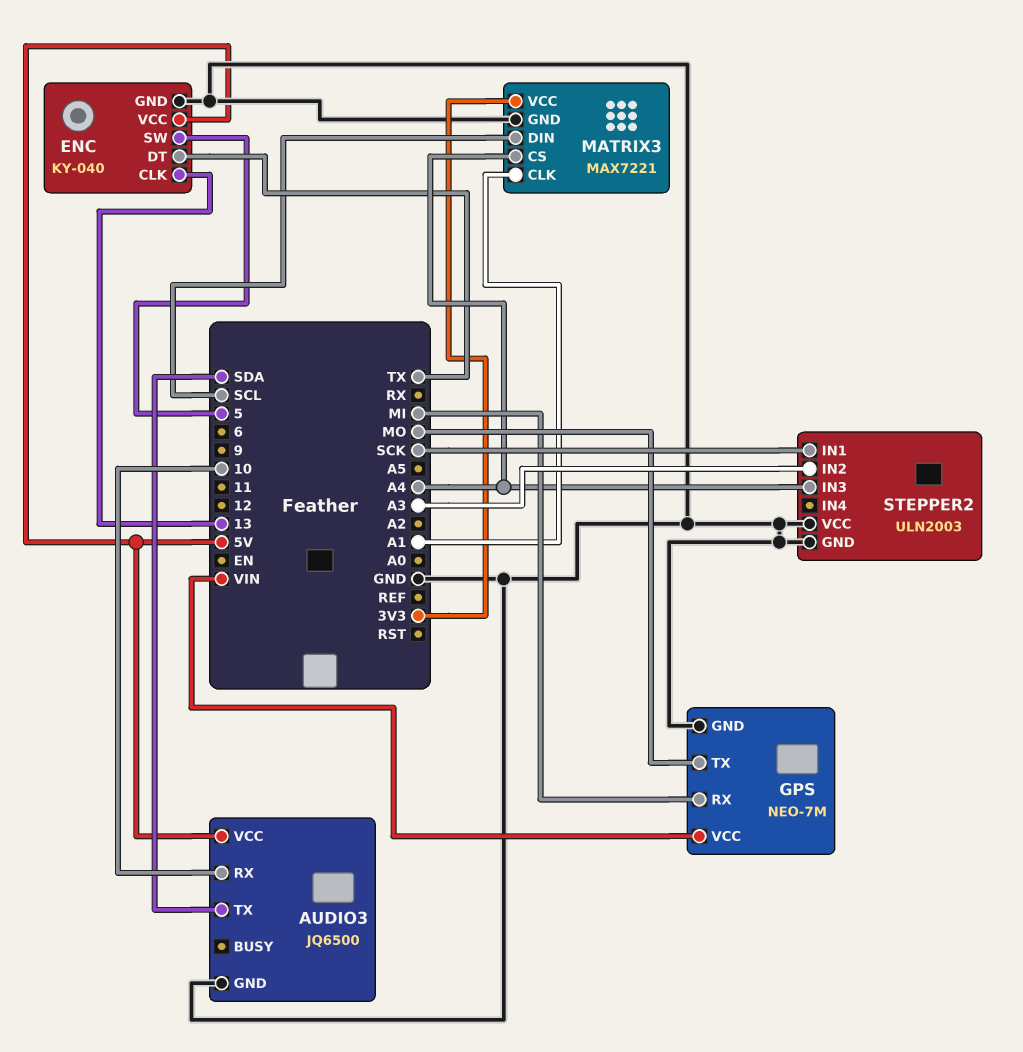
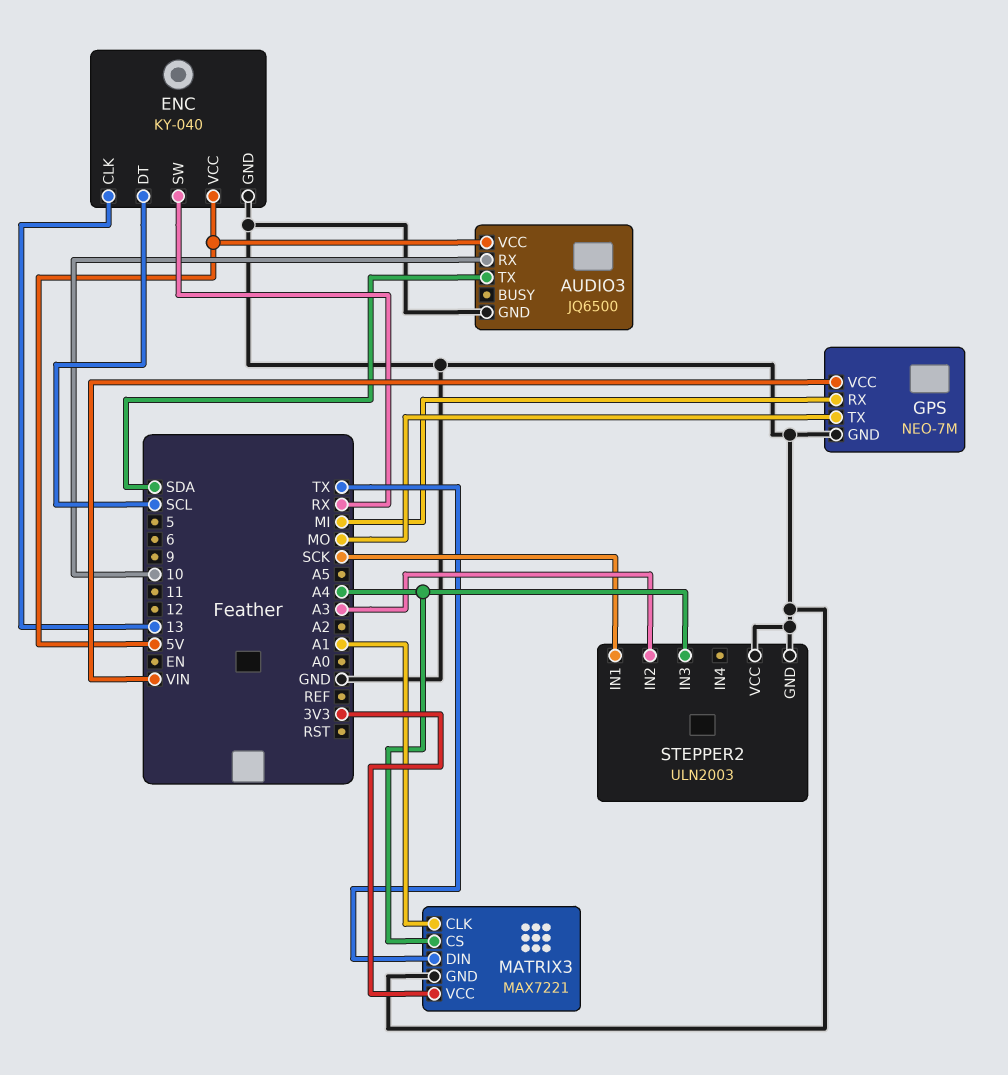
ENC pin DT: TX -> SCL
ENC pin SW: 5 -> RX
MATRIX3 pin DIN: SCL -> TX

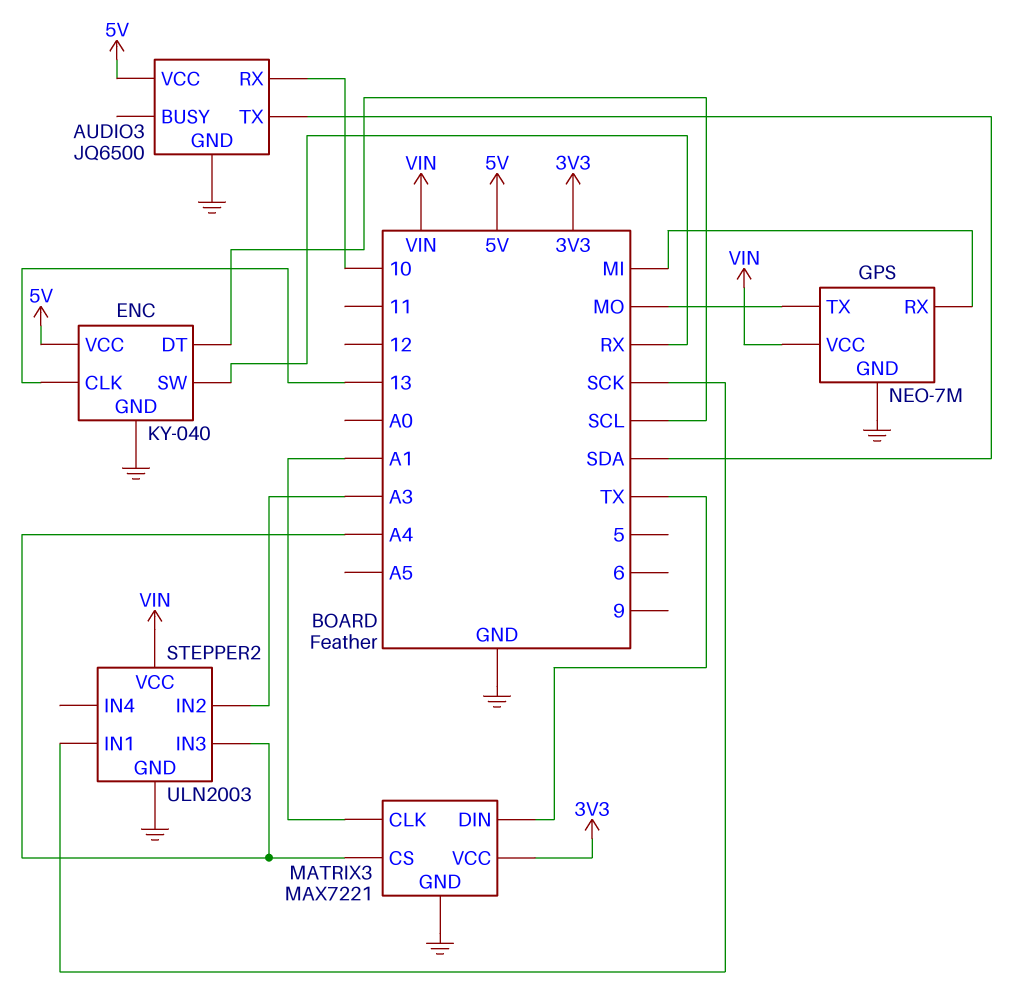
STEPPER2 pin VCC: GND -> VIN

